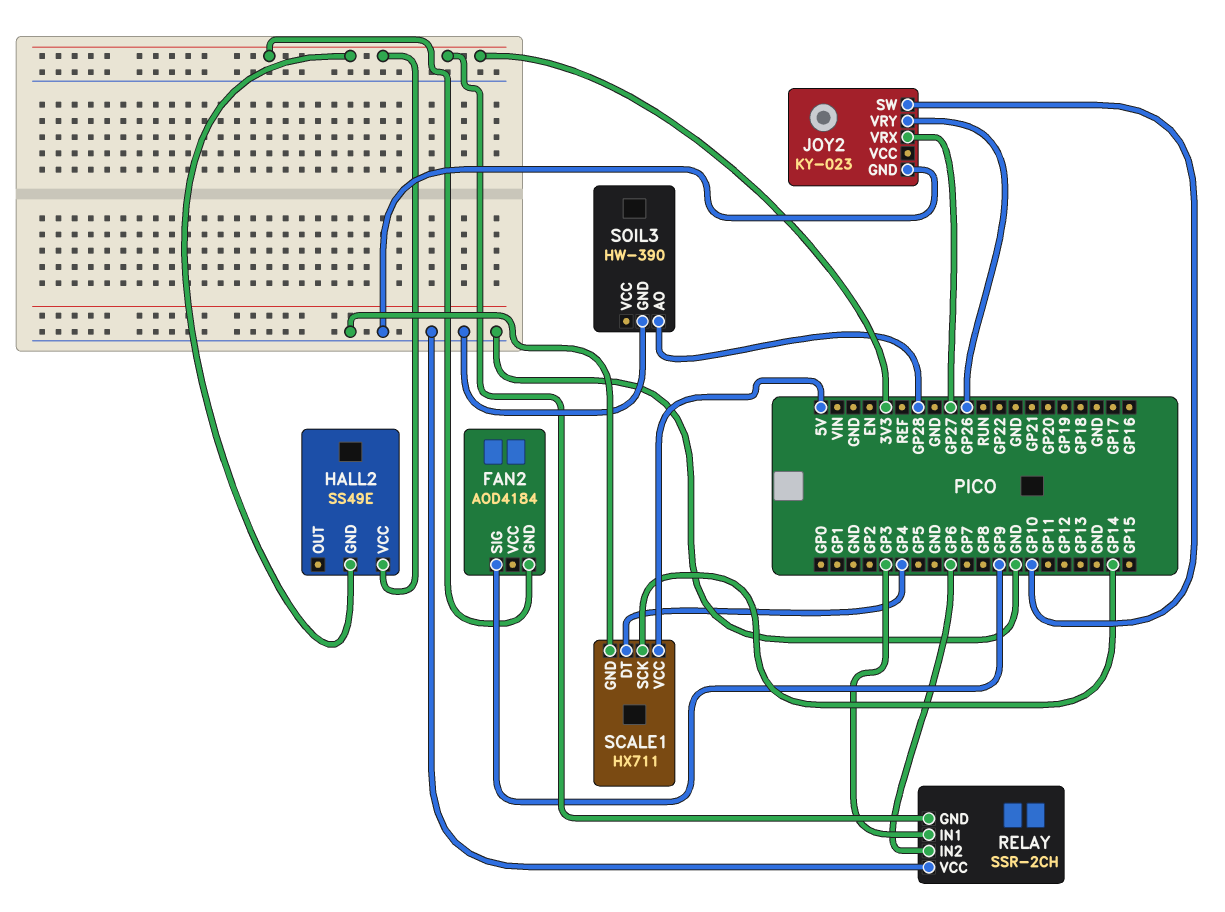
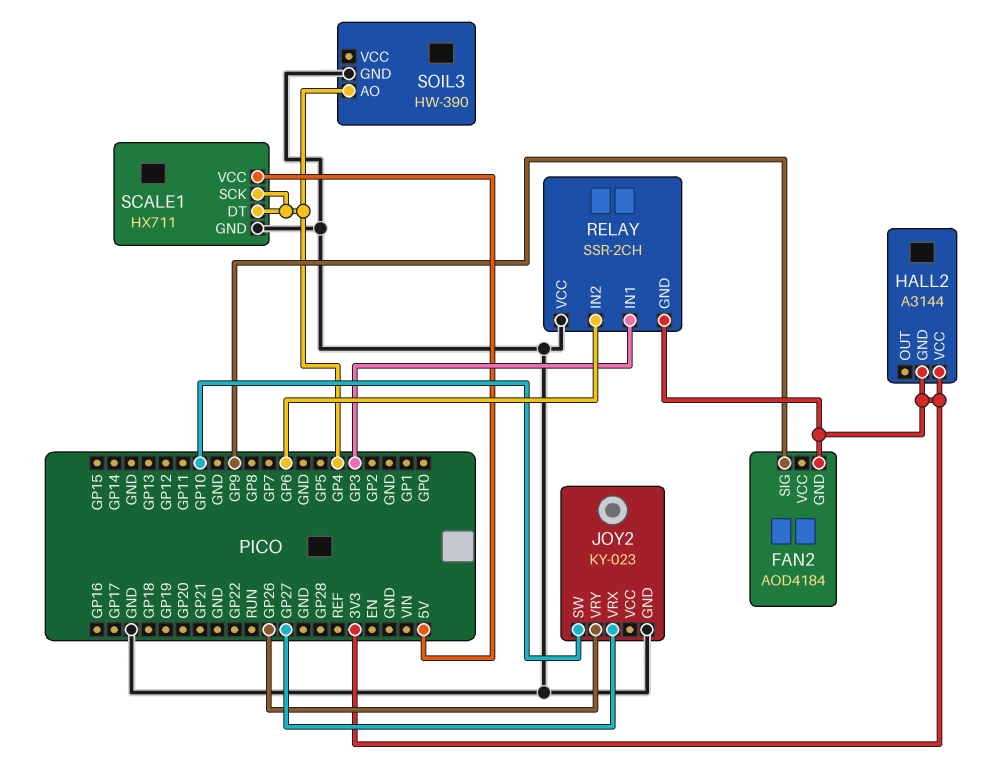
HALL2: SS49E -> A3144
SCALE1 pin SCK: GP14 -> GP4
SOIL3 pin AO: GP28 -> GP4

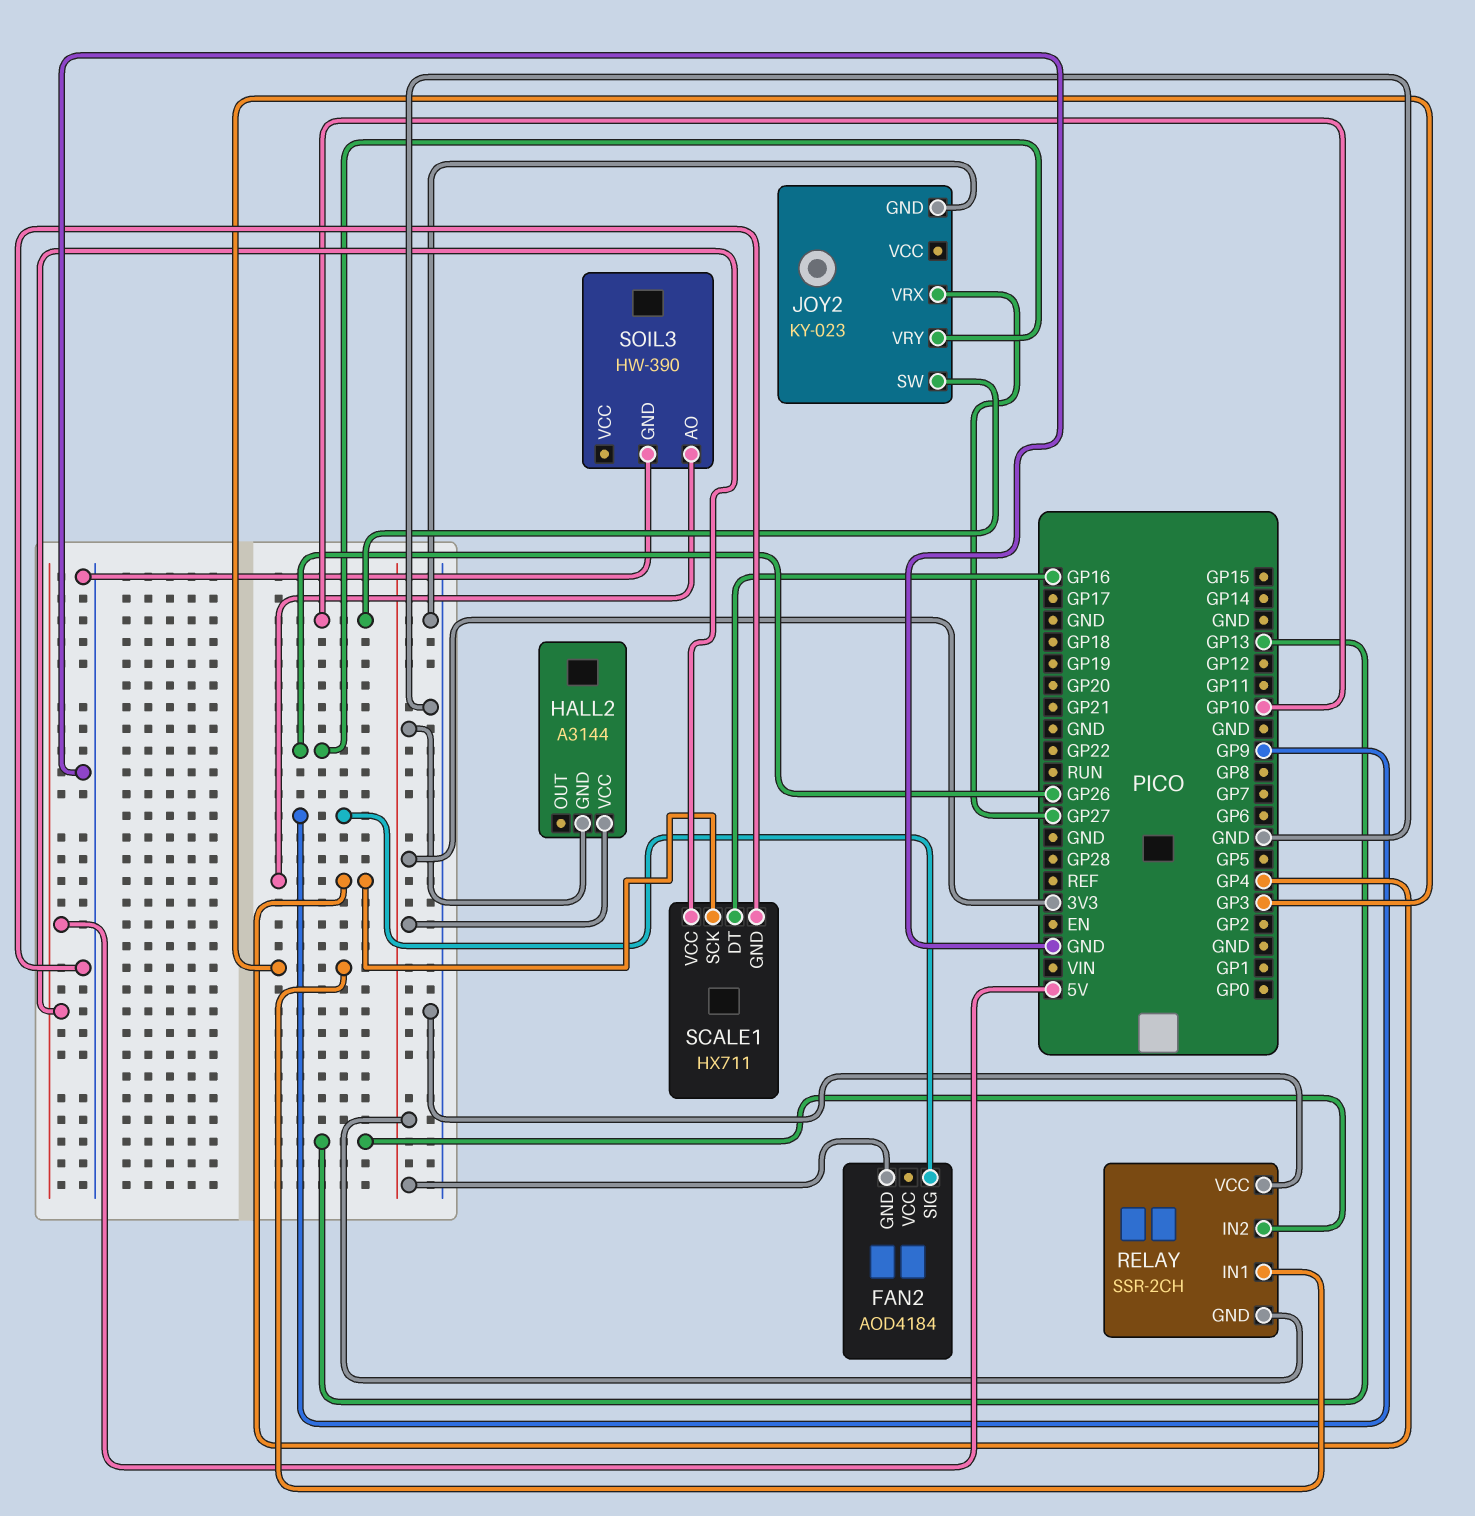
RELAY pin IN2: GP6 -> GP13
SCALE1 pin DT: GP4 -> GP16

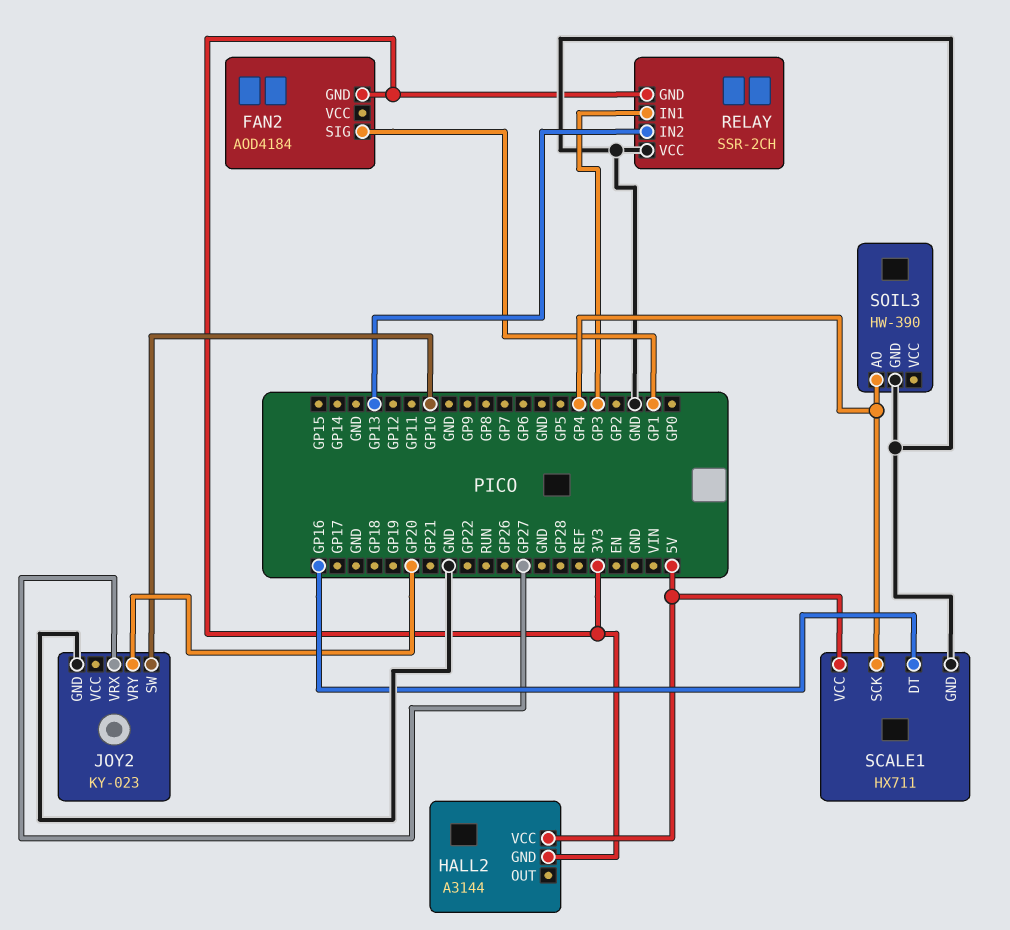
FAN2 pin SIG: GP9 -> GP1
HALL2 pin VCC: 3V3 -> 5V
JOY2 pin VRY: GP26 -> GP20

